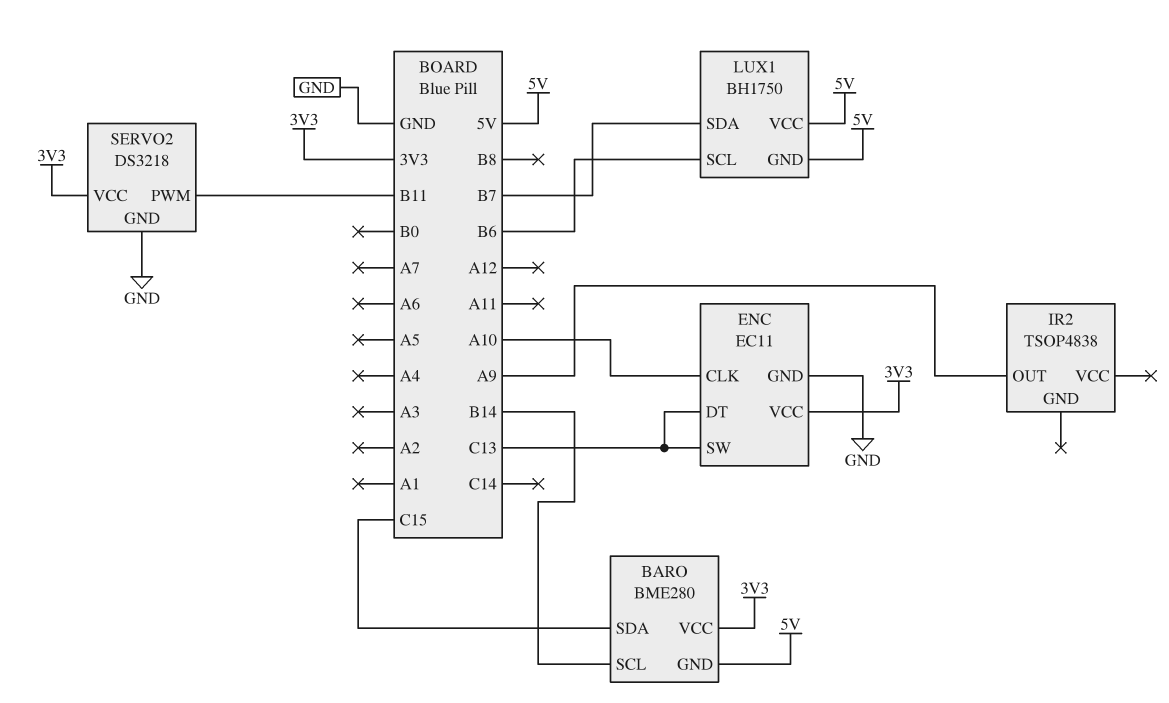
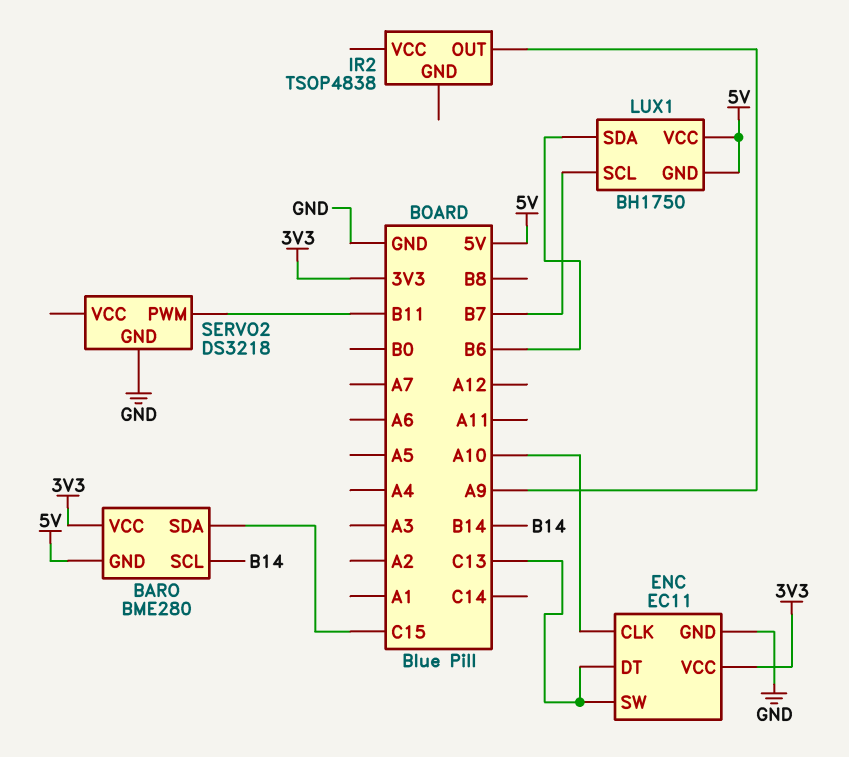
LUX1 pin SCL: B6 -> B7
LUX1 pin SDA: B7 -> B6
SERVO2 pin VCC: 3V3 -> none

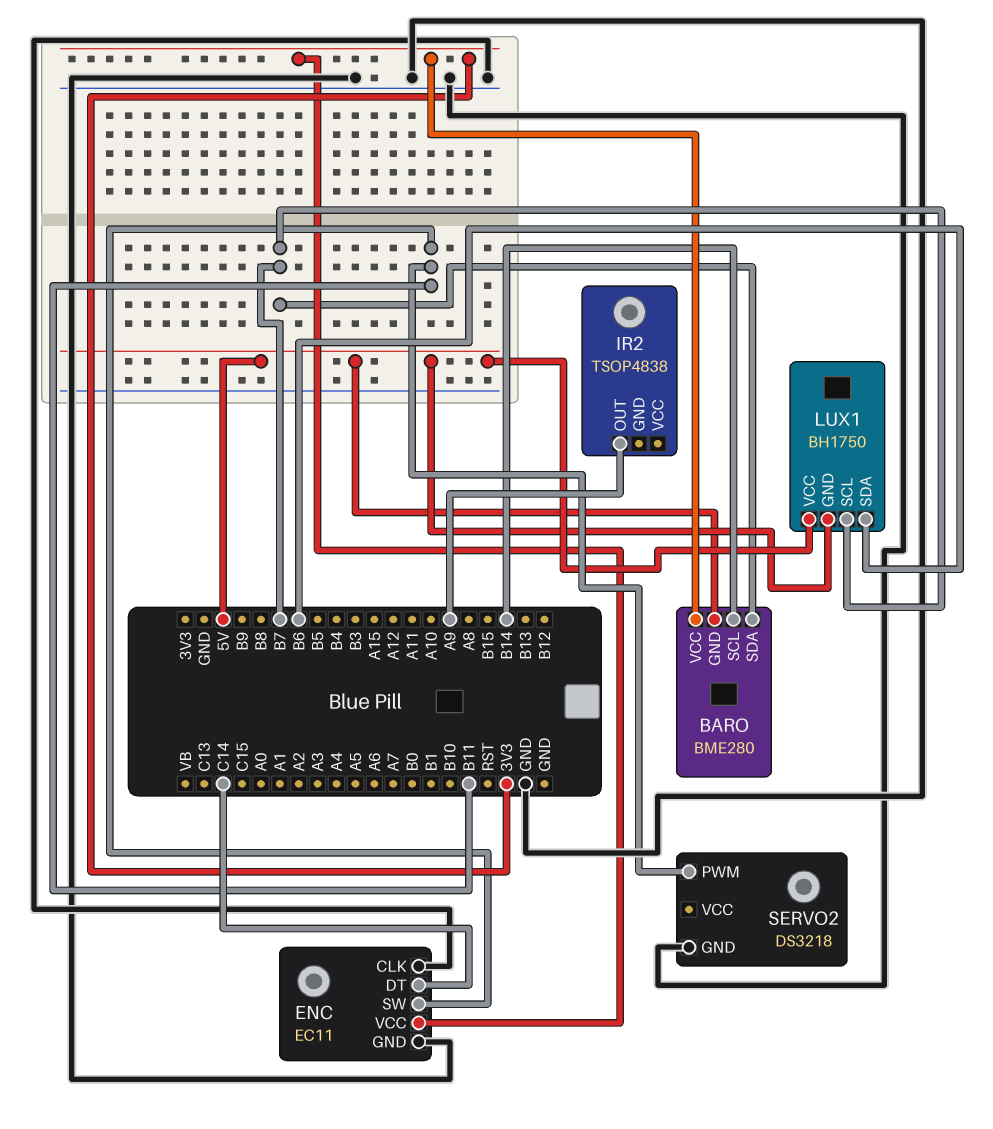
BARO pin SDA: C15 -> B7
ENC pin CLK: A10 -> GND
ENC pin DT: C13 -> C14
ENC pin SW: C13 -> B11

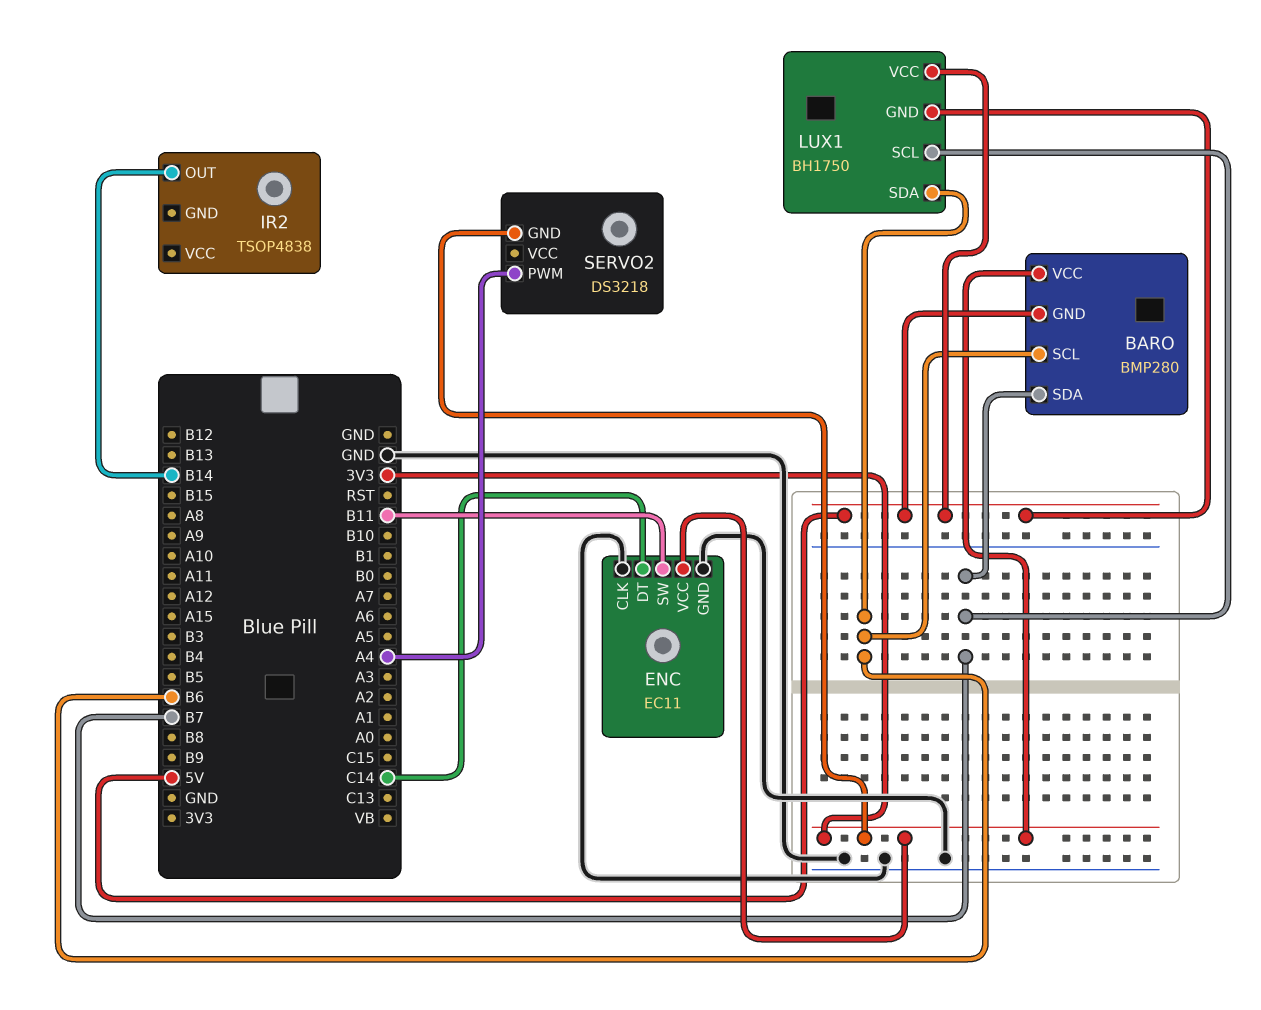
BARO: BME280 -> BMP280
BARO pin SCL: B14 -> B6
IR2 pin OUT: A9 -> B14
SERVO2 pin GND: GND -> 3V3
SERVO2 pin PWM: B11 -> A4

